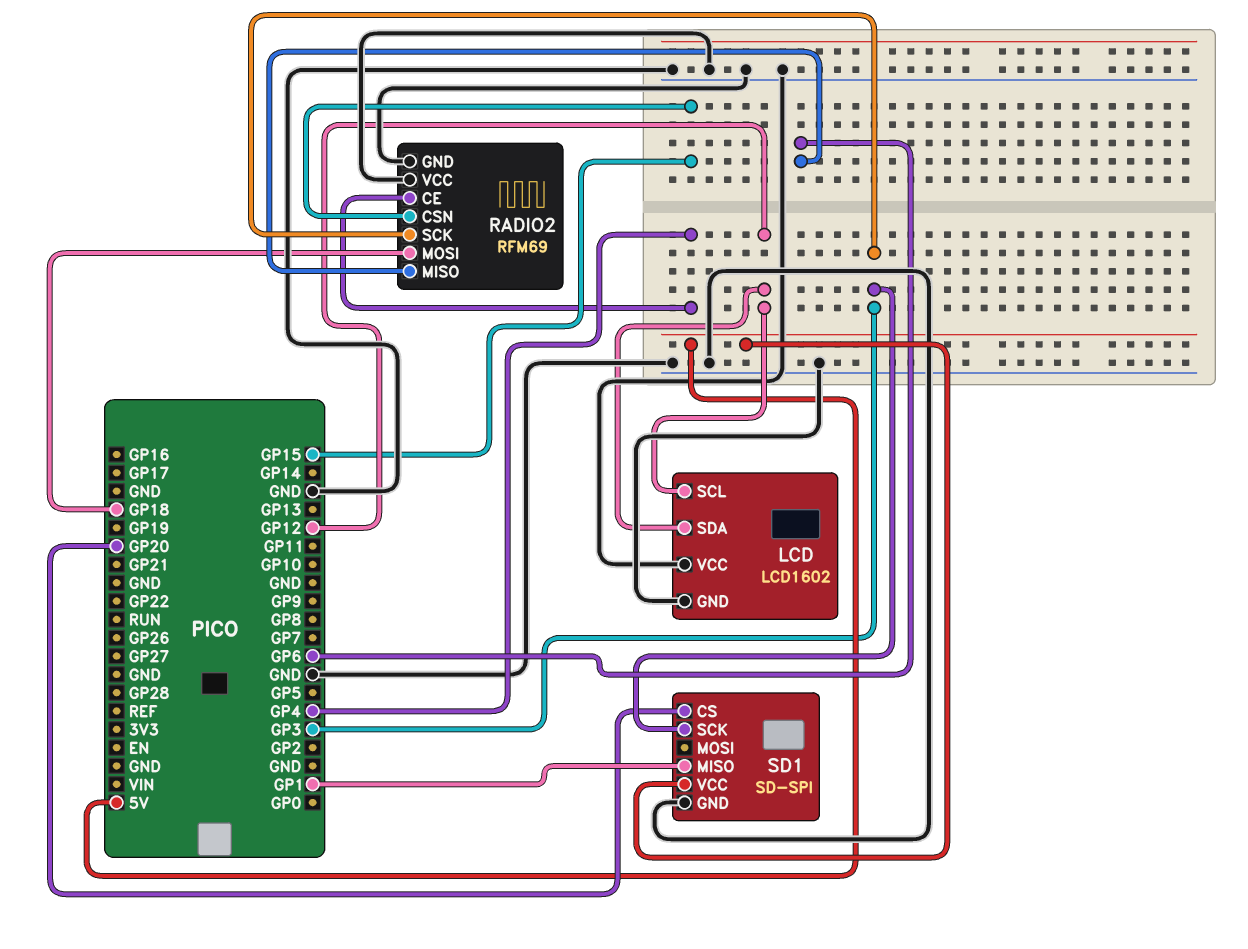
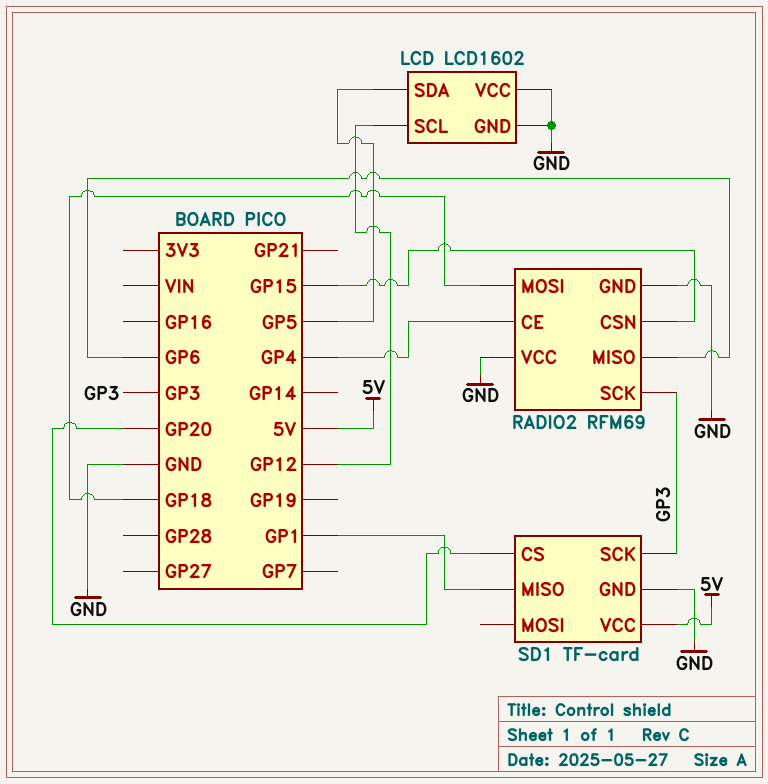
LCD pin SDA: GP12 -> GP5
SD1: SD-SPI -> TF-card

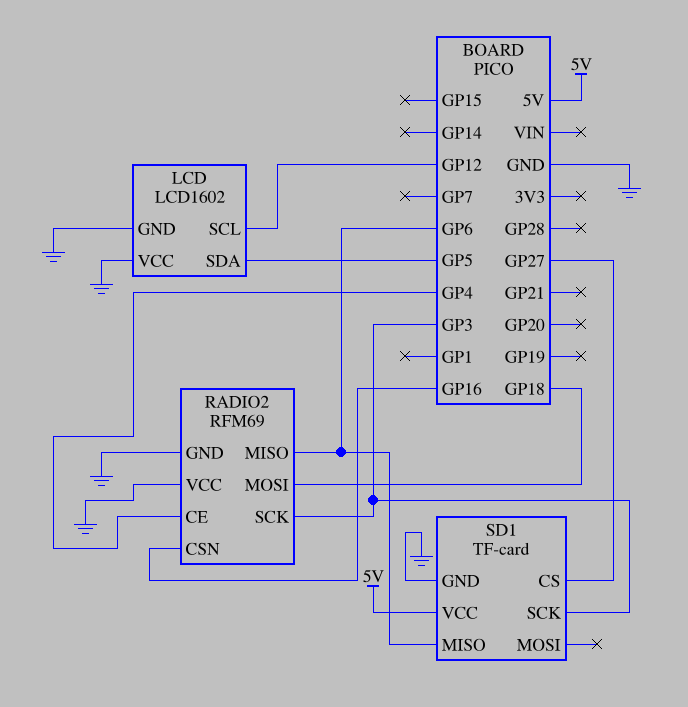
RADIO2 pin CSN: GP15 -> GP16
SD1 pin CS: GP20 -> GP27
SD1 pin MISO: GP1 -> GP6

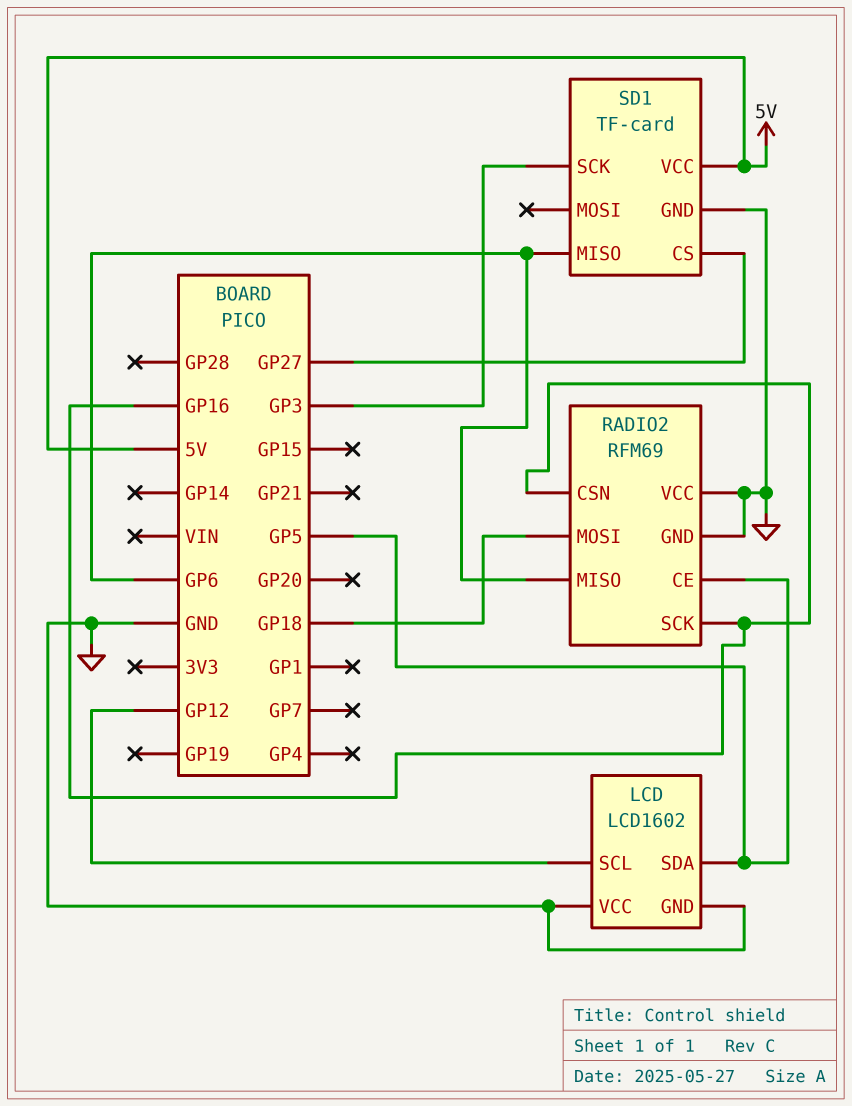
RADIO2 pin CE: GP4 -> GP5
RADIO2 pin SCK: GP3 -> GP16

